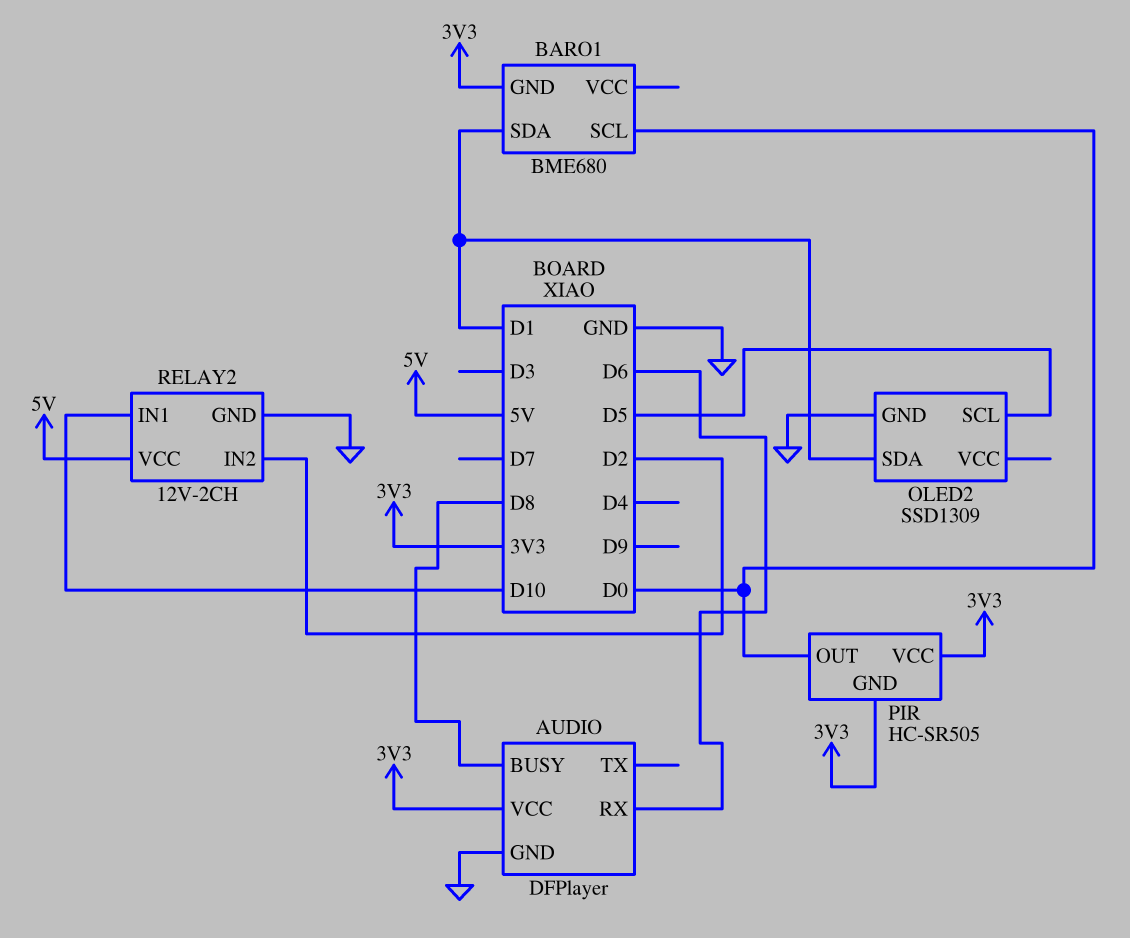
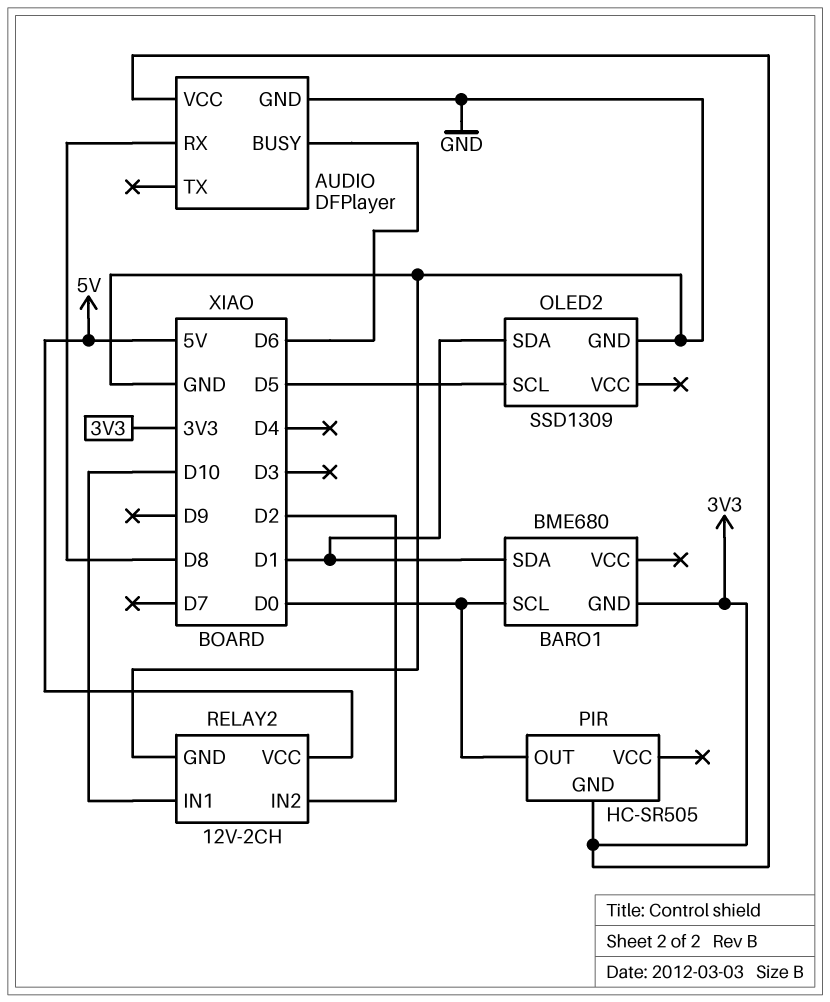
AUDIO pin BUSY: D8 -> D6
AUDIO pin RX: D6 -> D8
PIR pin VCC: 3V3 -> none

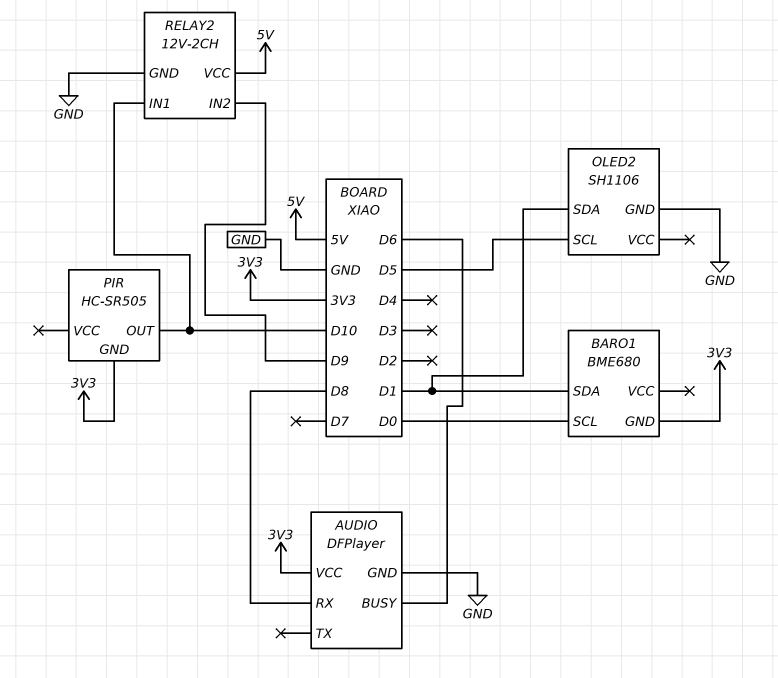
OLED2: SSD1309 -> SH1106
PIR pin OUT: D0 -> D10
RELAY2 pin IN2: D2 -> D9

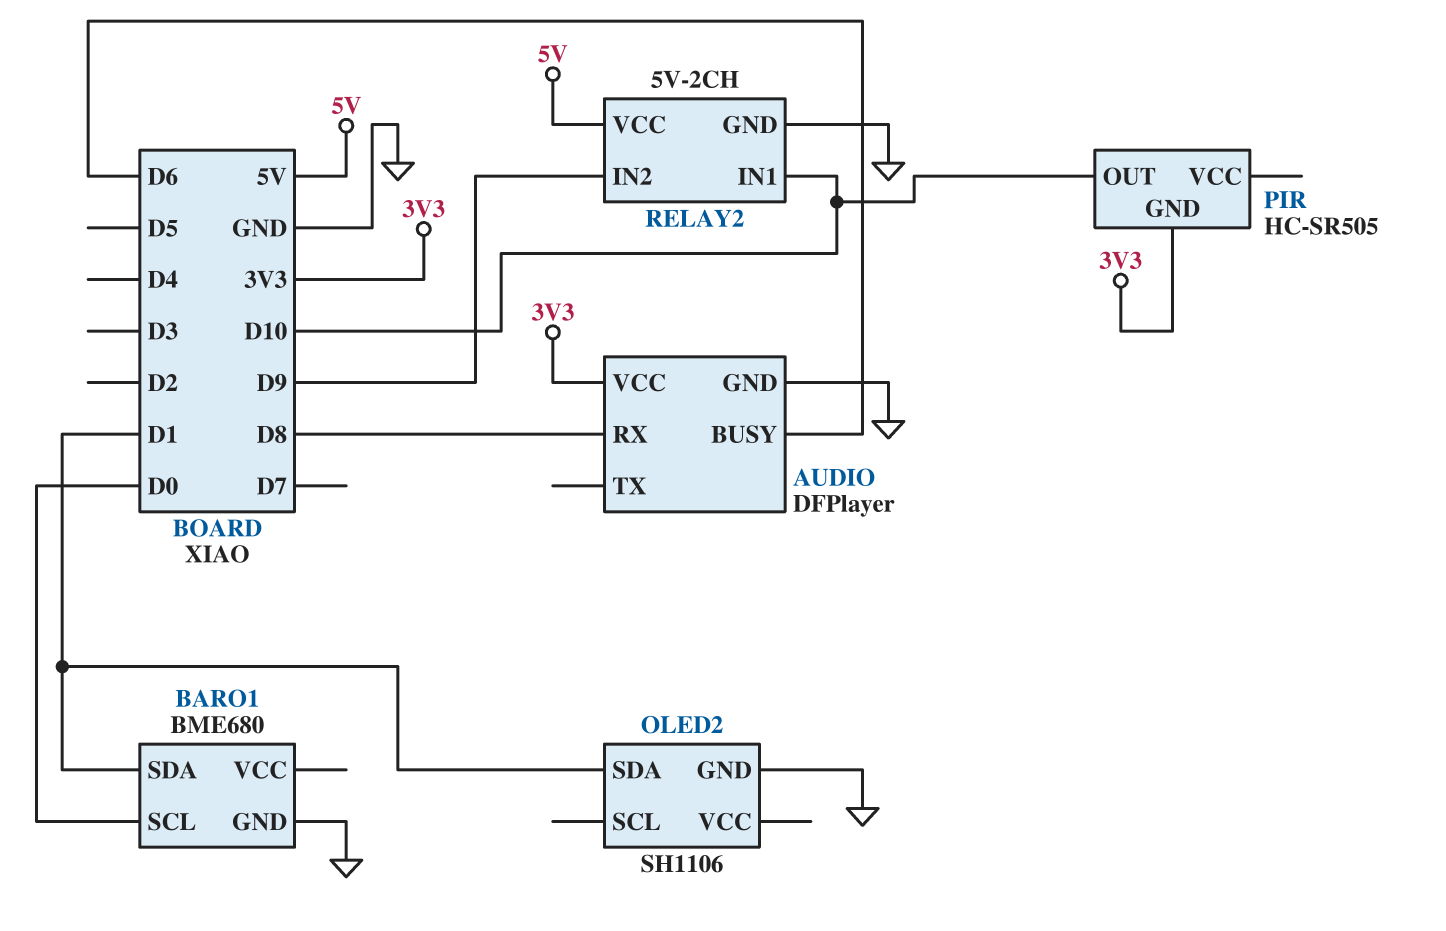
BARO1 pin GND: 3V3 -> GND
OLED2 pin SCL: D5 -> none
RELAY2: 12V-2CH -> 5V-2CH

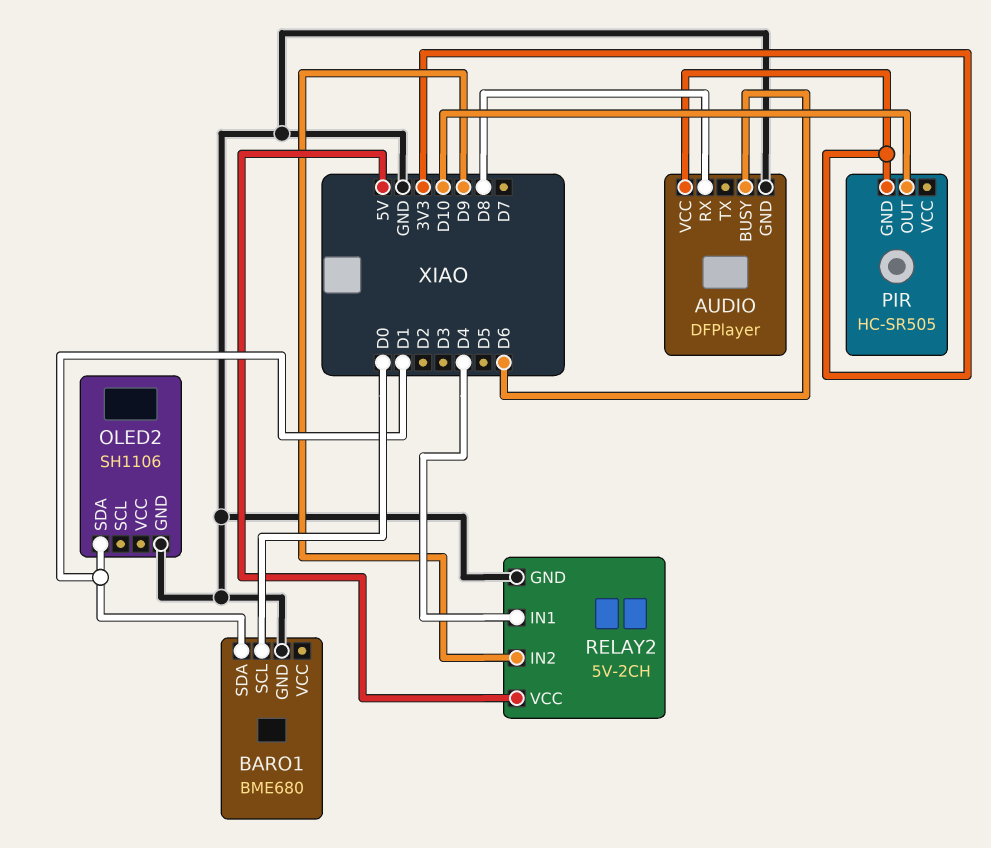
RELAY2 pin IN1: D10 -> D4

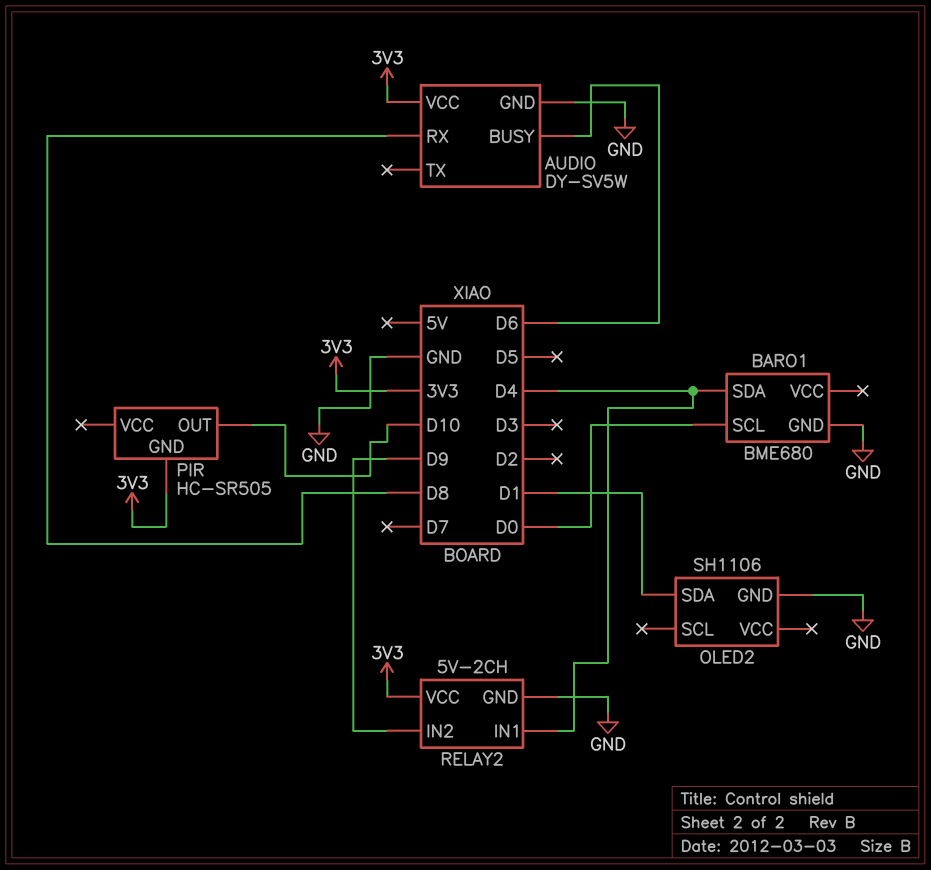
AUDIO: DFPlayer -> DY-SV5W
BARO1 pin SDA: D1 -> D4
RELAY2 pin VCC: 5V -> 3V3

